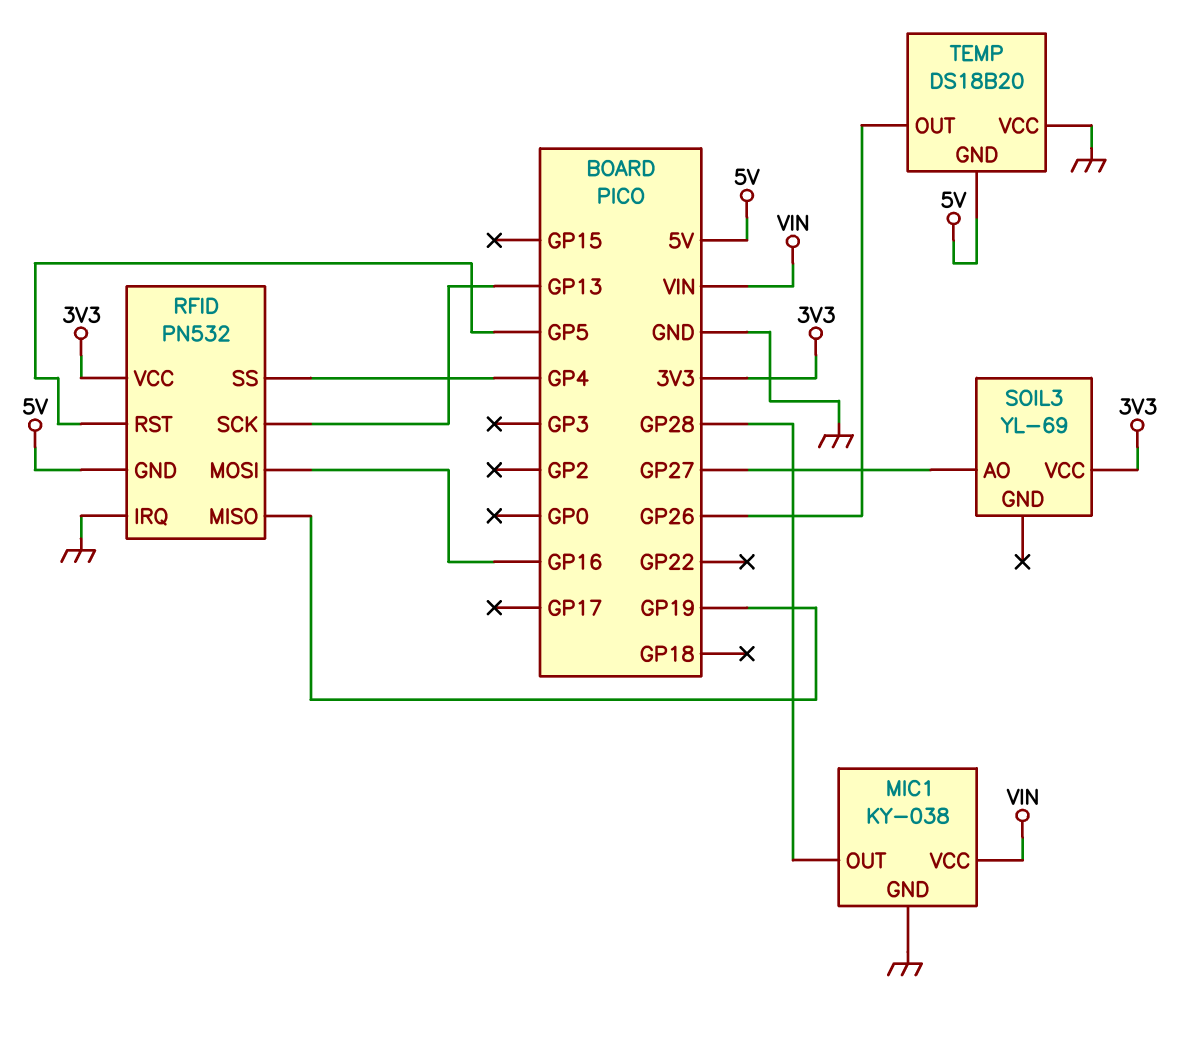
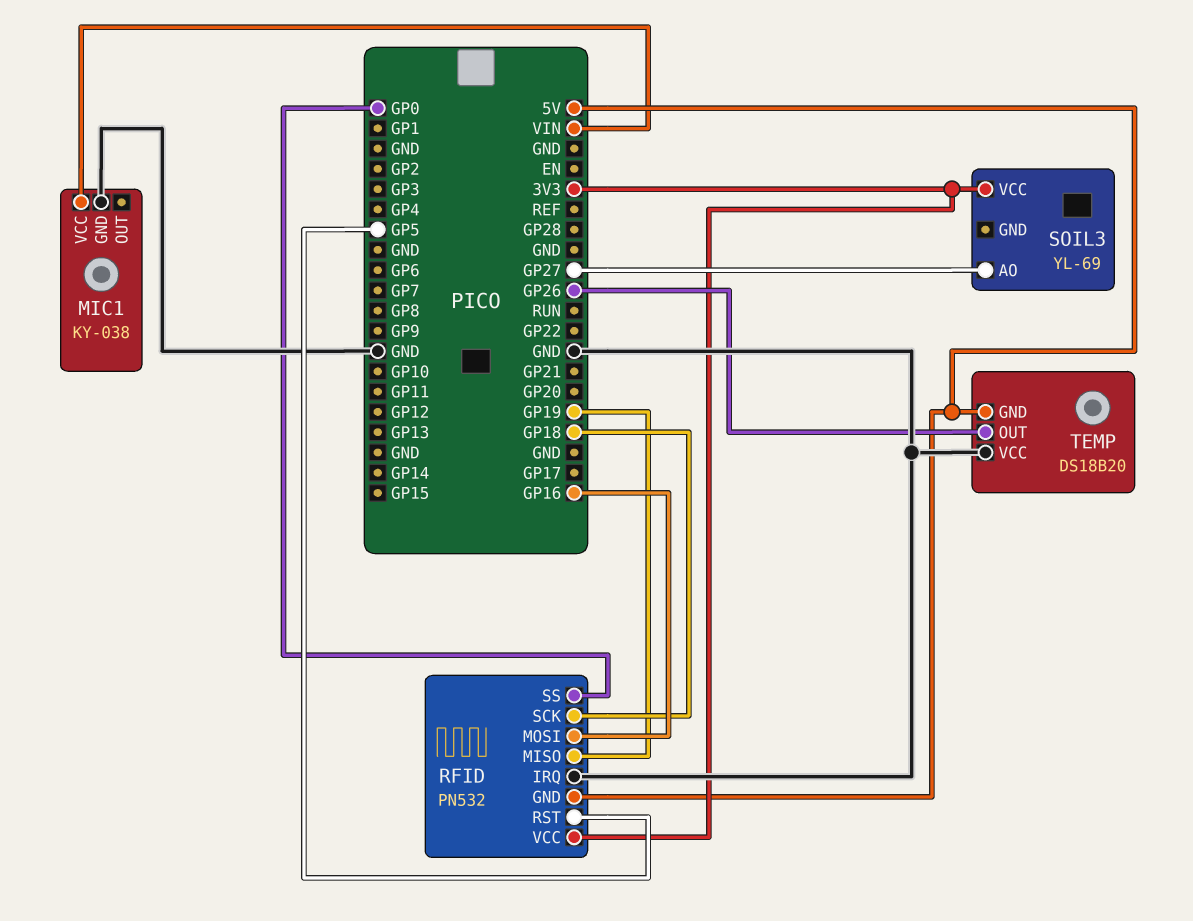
MIC1 pin OUT: GP28 -> none
RFID pin SCK: GP13 -> GP18
RFID pin SS: GP4 -> GP0

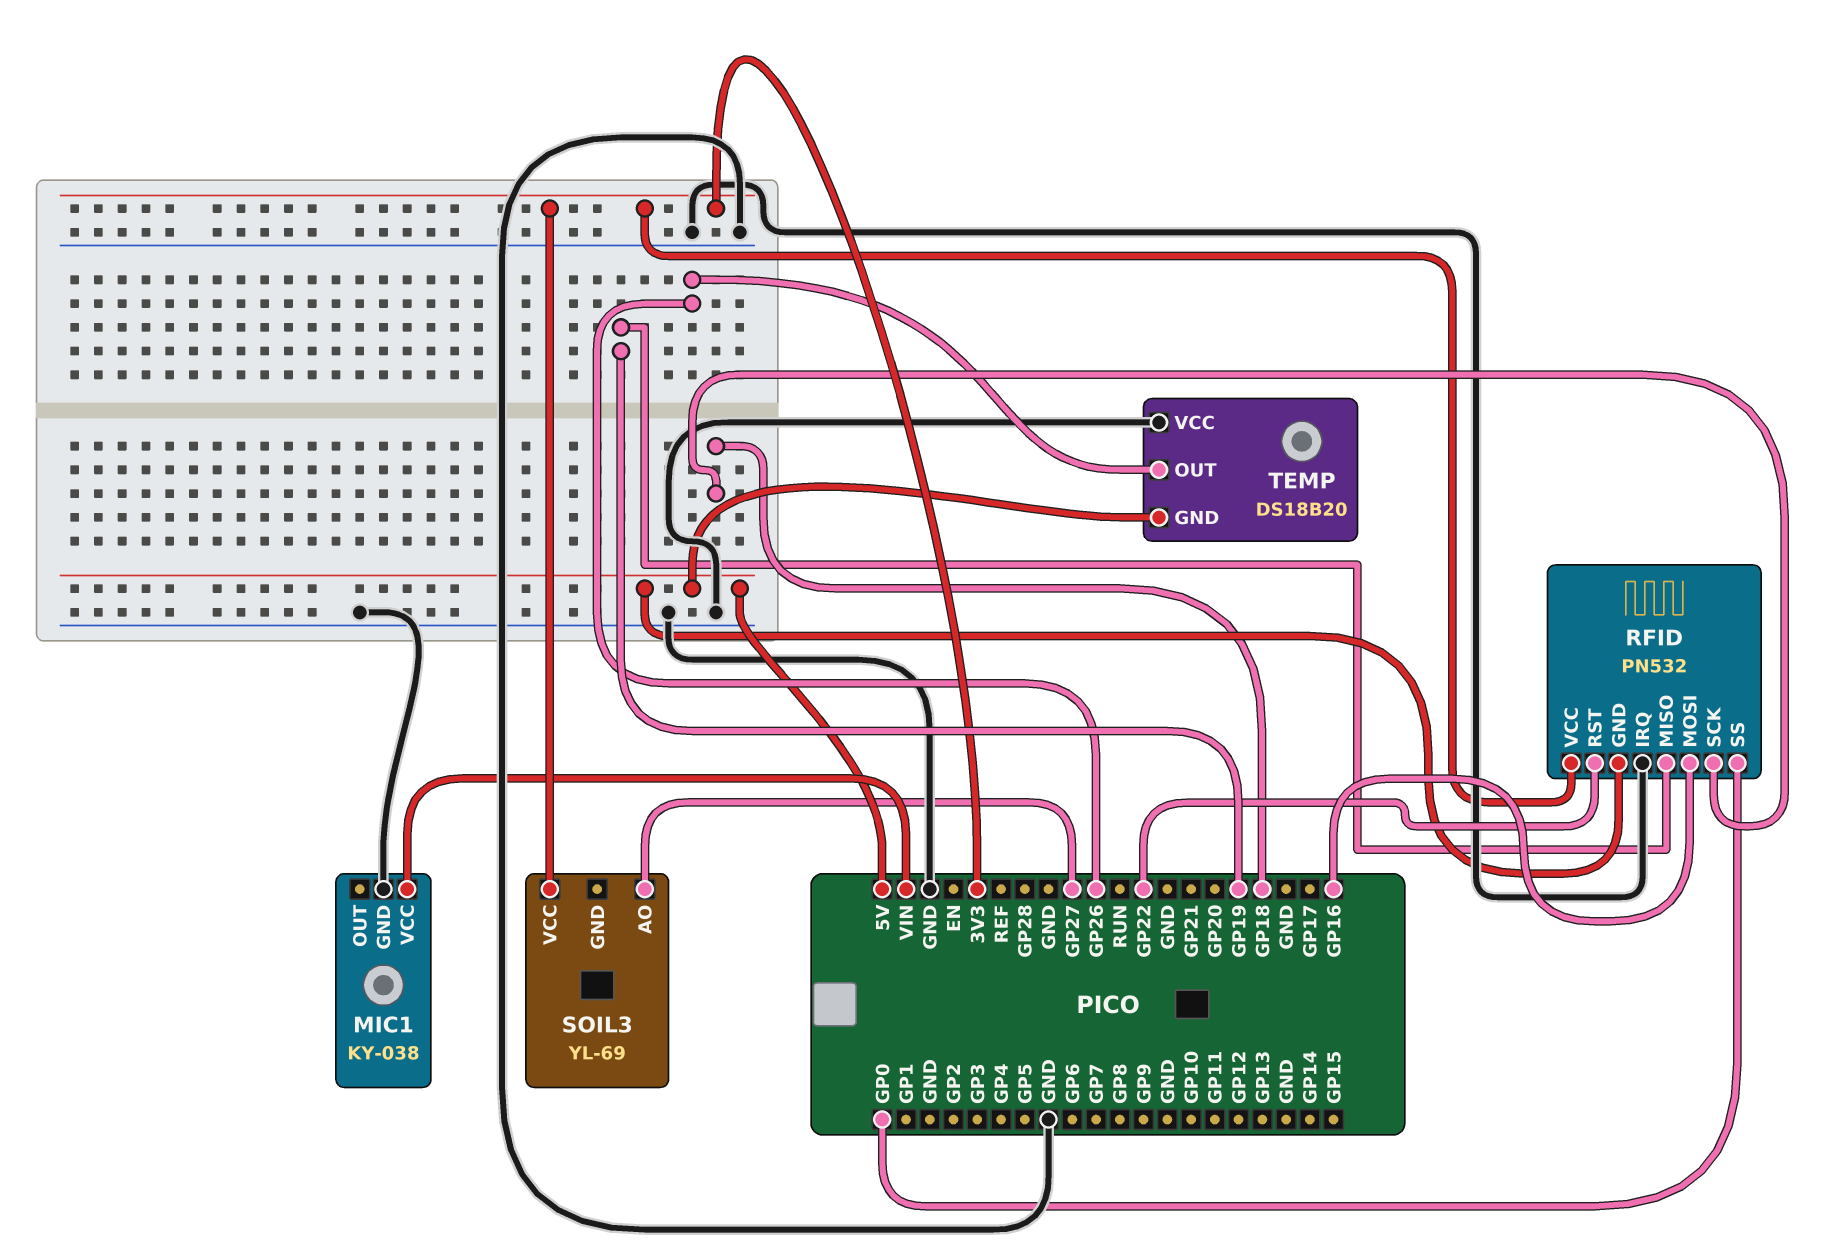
RFID pin RST: GP5 -> GP22

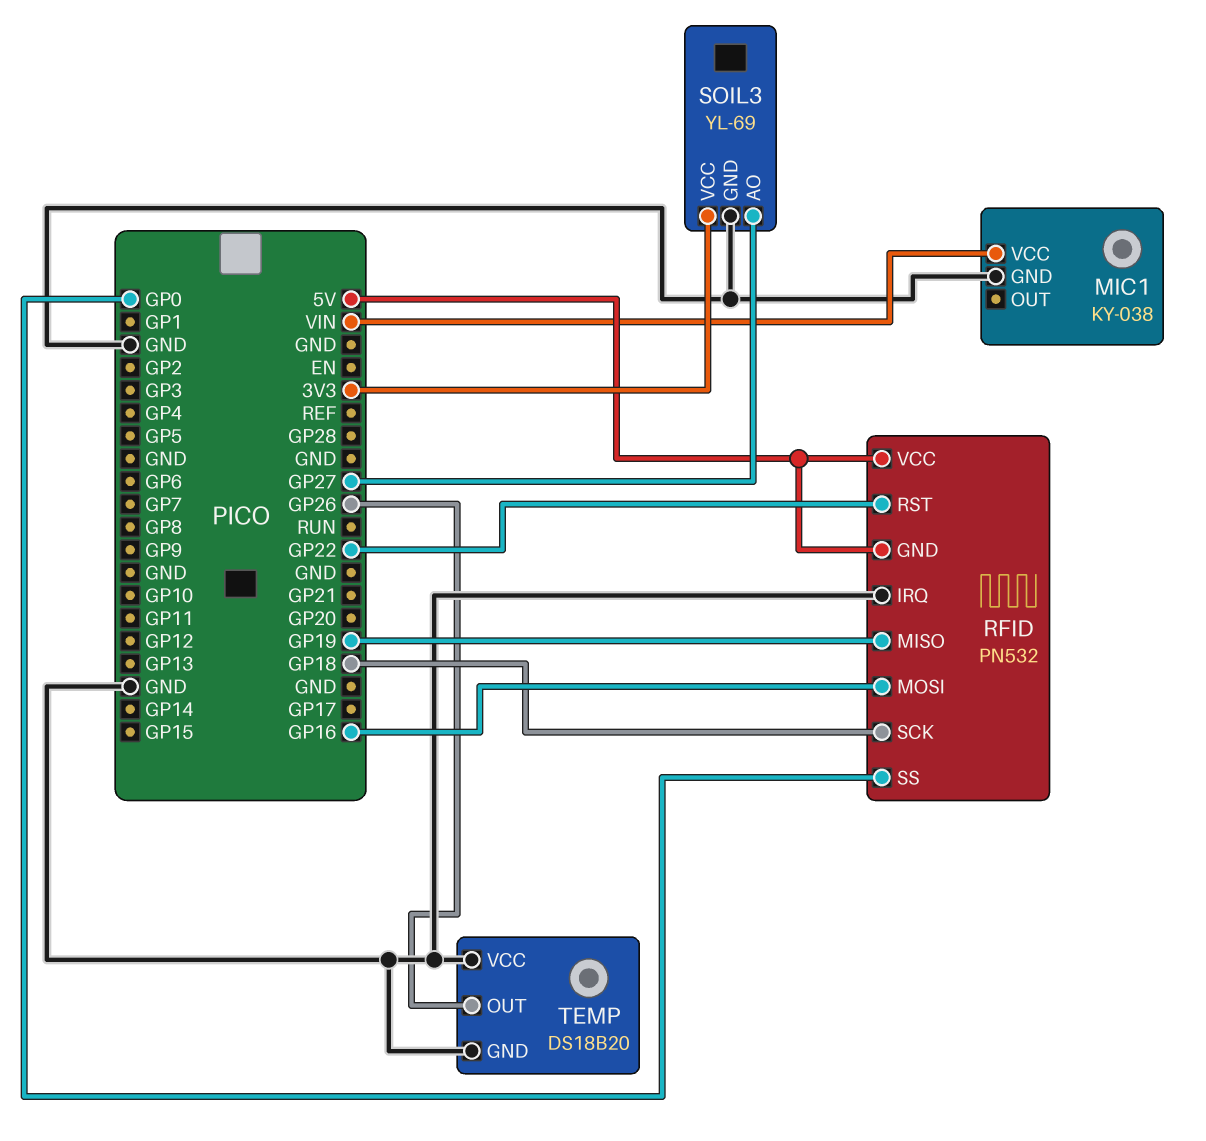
RFID pin VCC: 3V3 -> 5V
SOIL3 pin GND: none -> GND
TEMP pin GND: 5V -> GND

